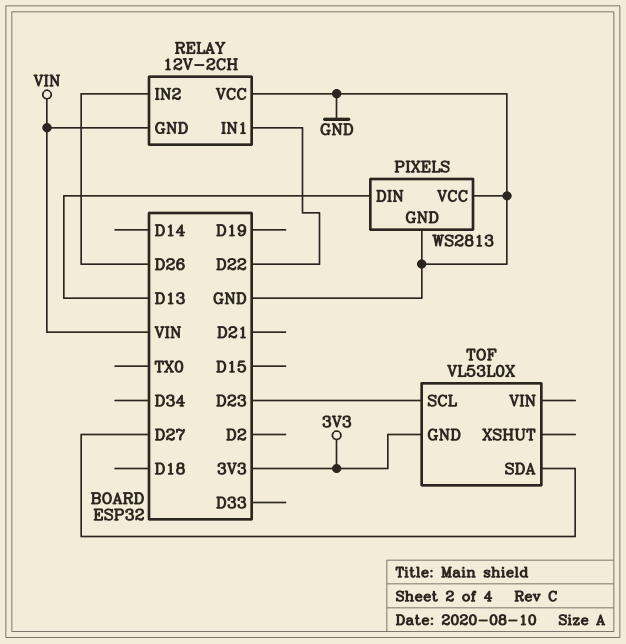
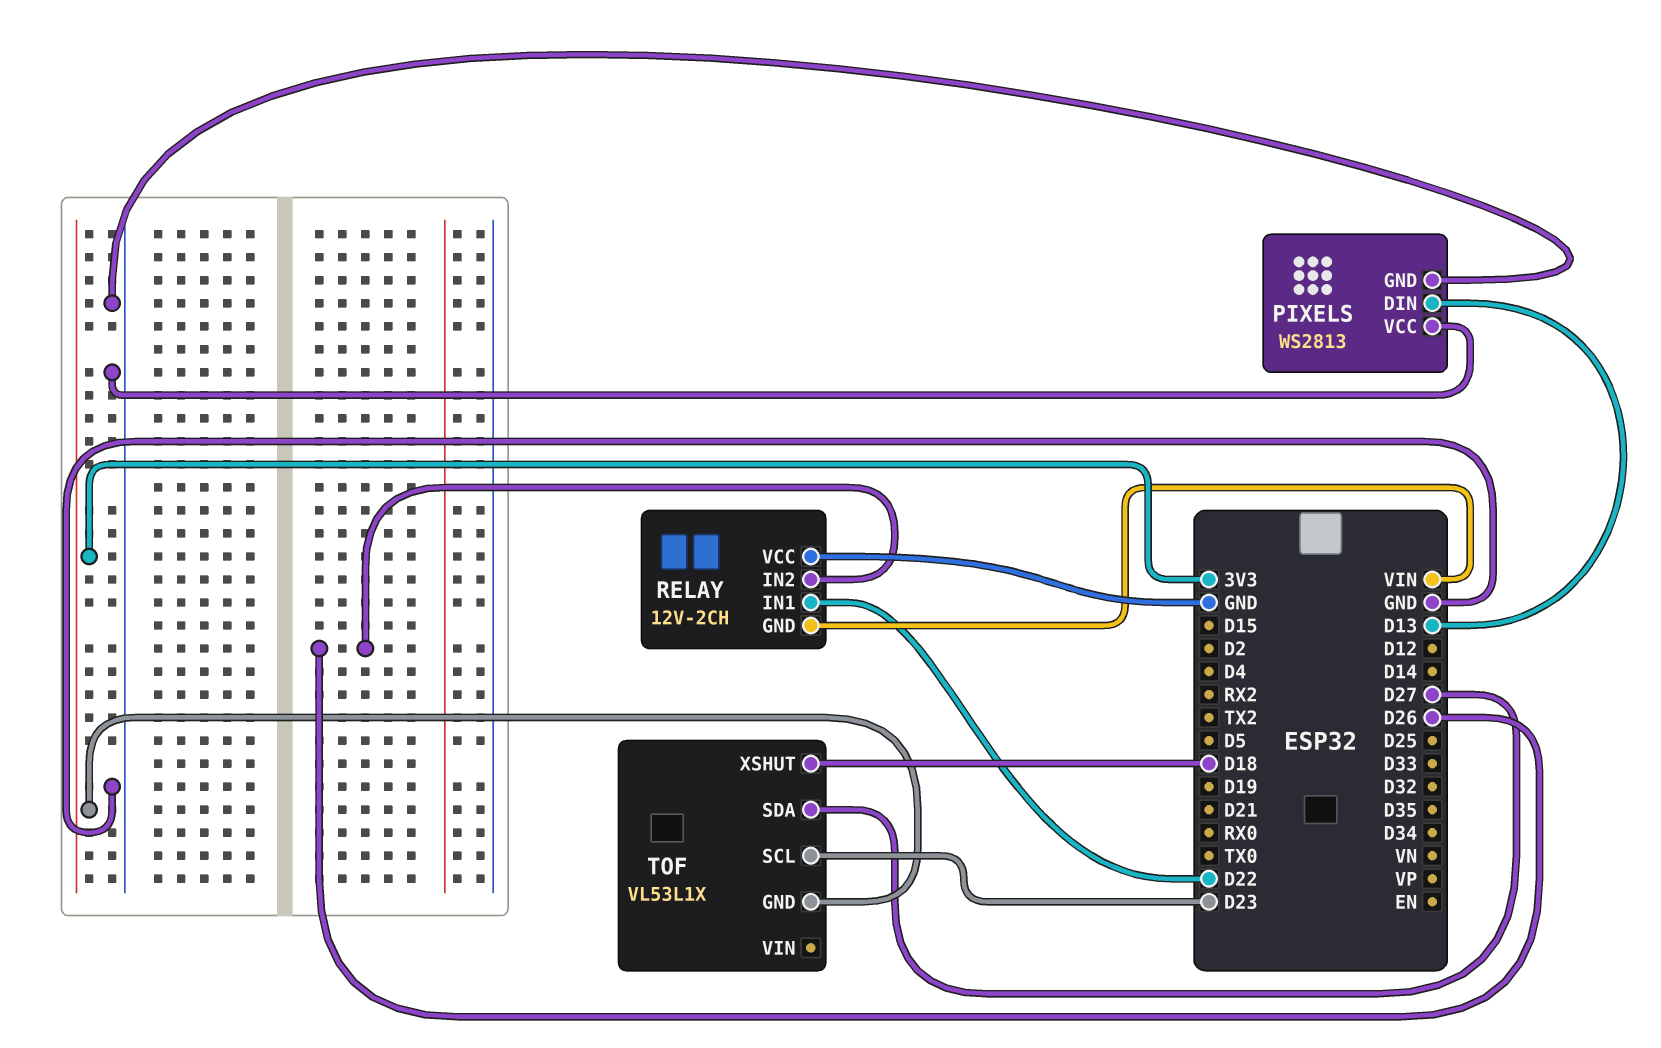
TOF: VL53L0X -> VL53L1X
TOF pin XSHUT: none -> D18

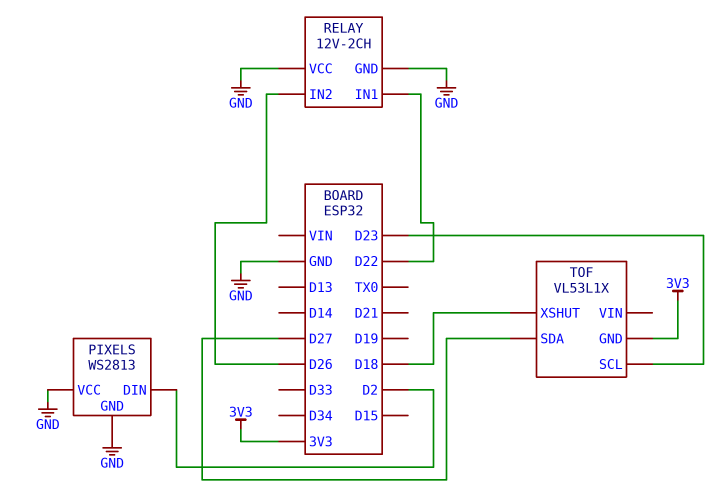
PIXELS pin DIN: D13 -> D2
RELAY pin GND: VIN -> GND

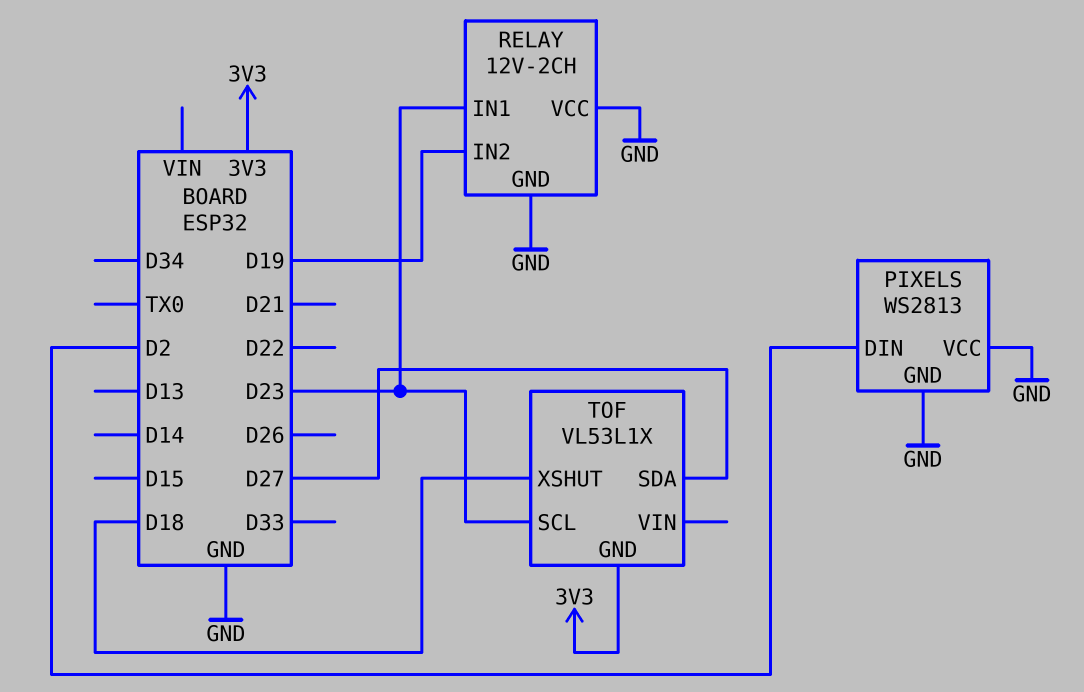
RELAY pin IN1: D22 -> D23
RELAY pin IN2: D26 -> D19

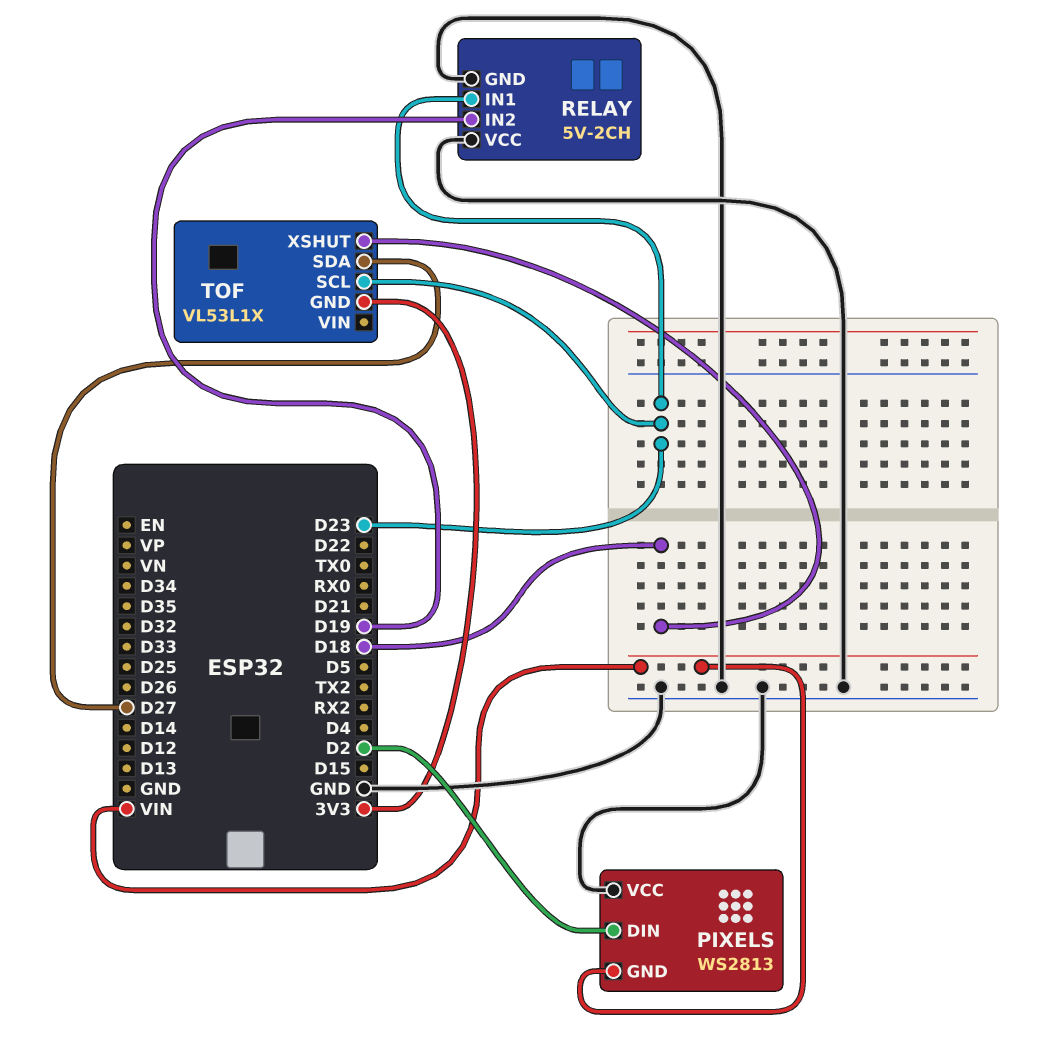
PIXELS pin GND: GND -> VIN
RELAY: 12V-2CH -> 5V-2CH

